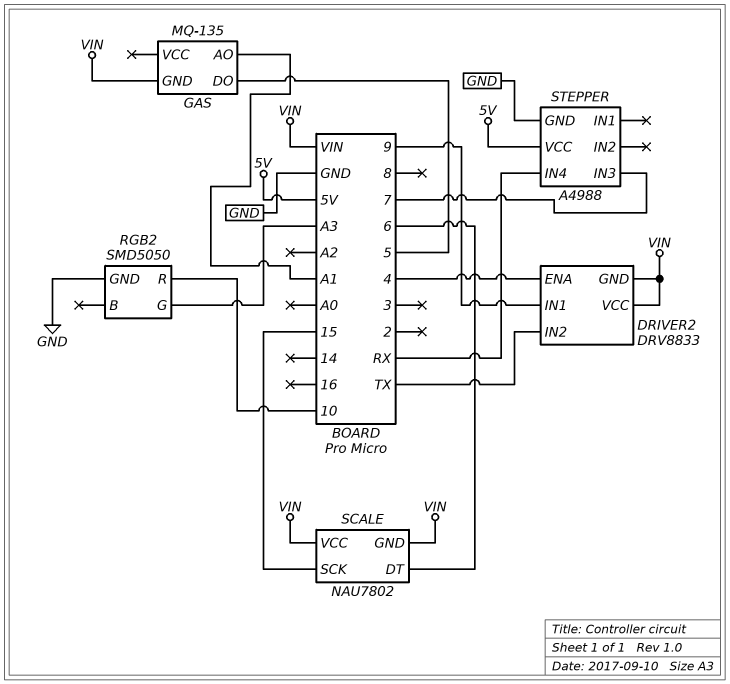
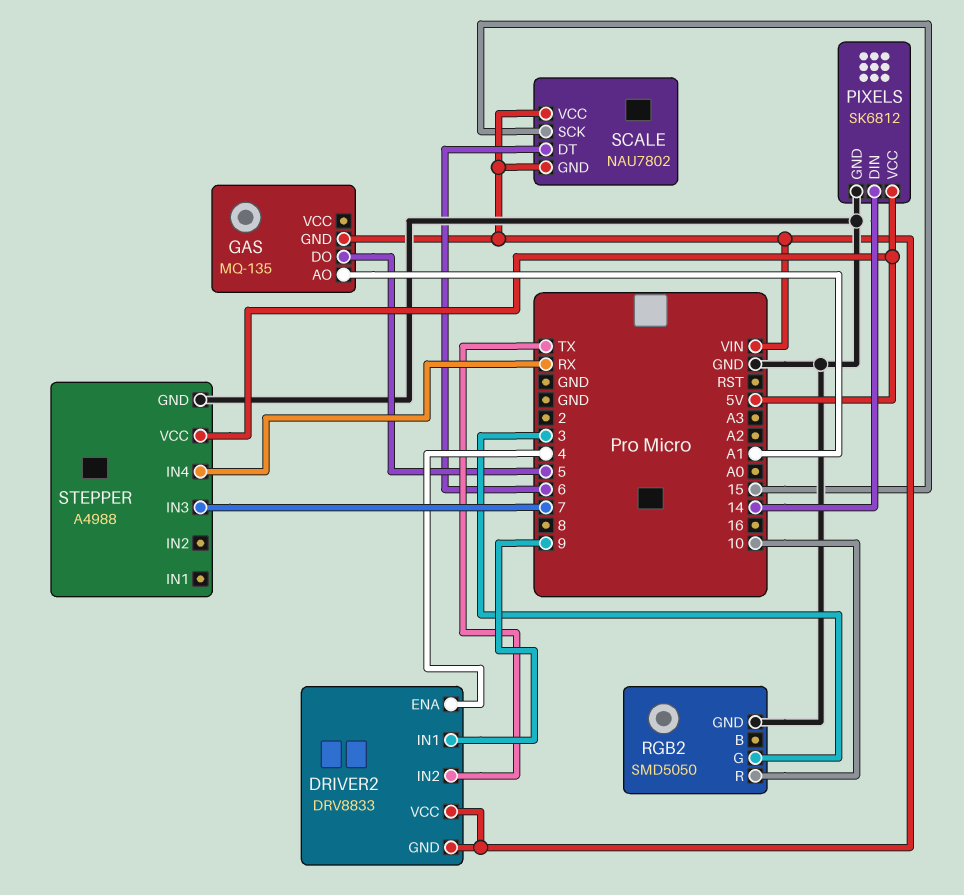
PIXELS: none -> SK6812
PIXELS pin DIN: none -> 14
PIXELS pin GND: none -> GND
PIXELS pin VCC: none -> 5V
RGB2 pin G: A3 -> 3

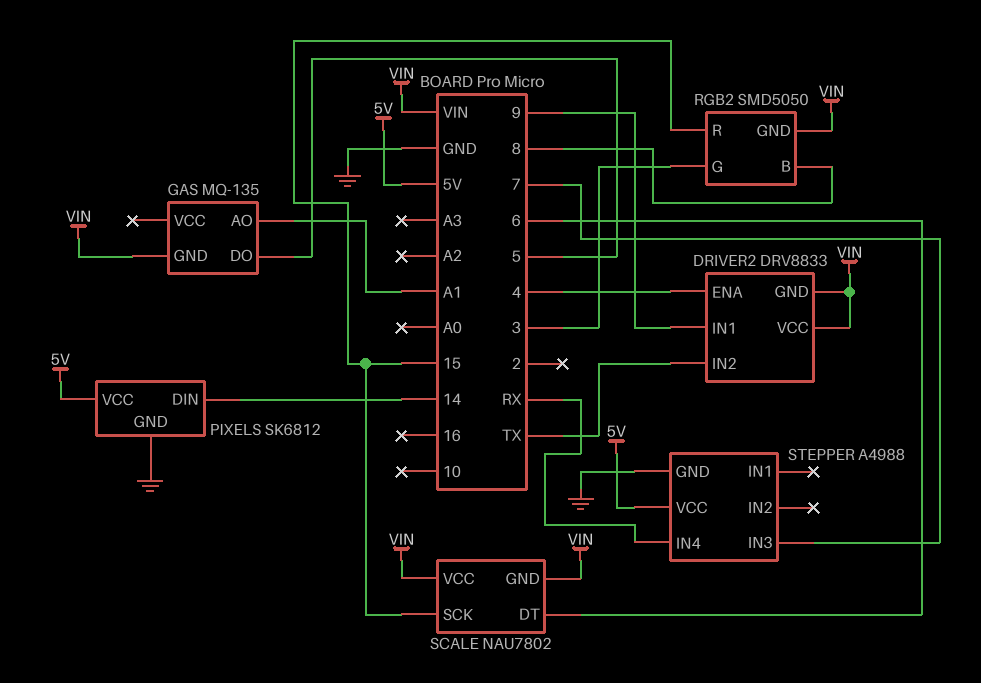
RGB2 pin B: none -> 8
RGB2 pin GND: GND -> VIN
RGB2 pin R: 10 -> 15

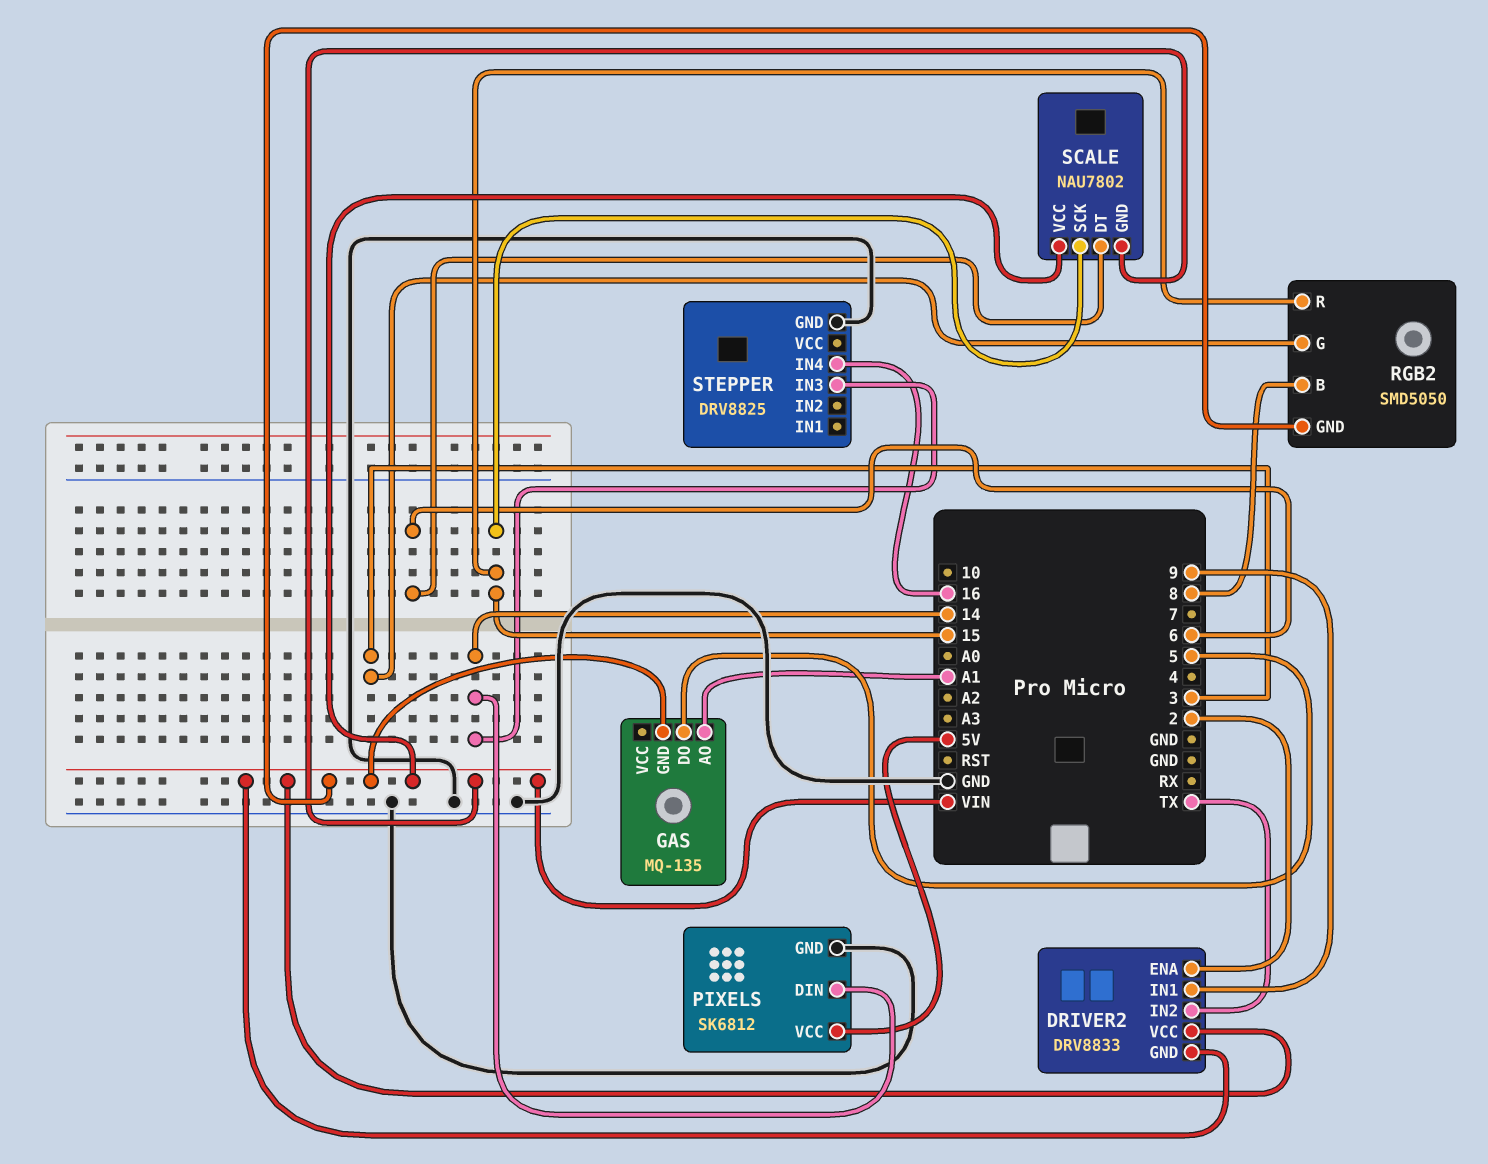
DRIVER2 pin ENA: 4 -> 2
STEPPER: A4988 -> DRV8825
STEPPER pin IN3: 7 -> 14
STEPPER pin IN4: RX -> 16
STEPPER pin VCC: 5V -> none

